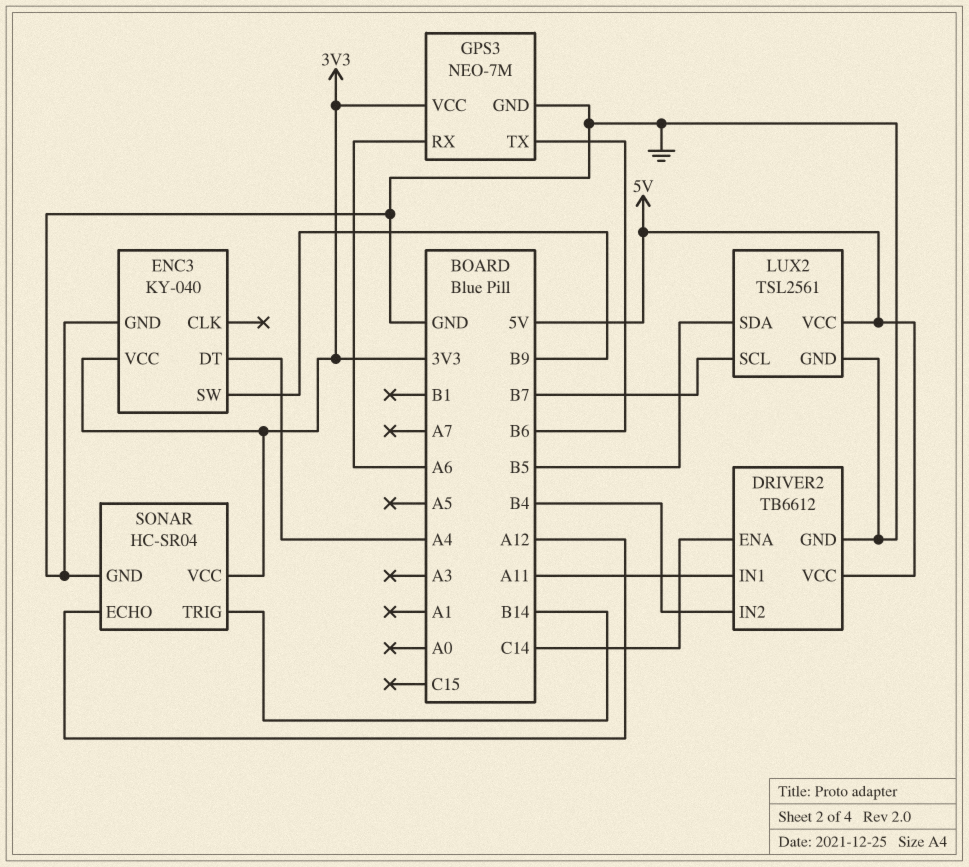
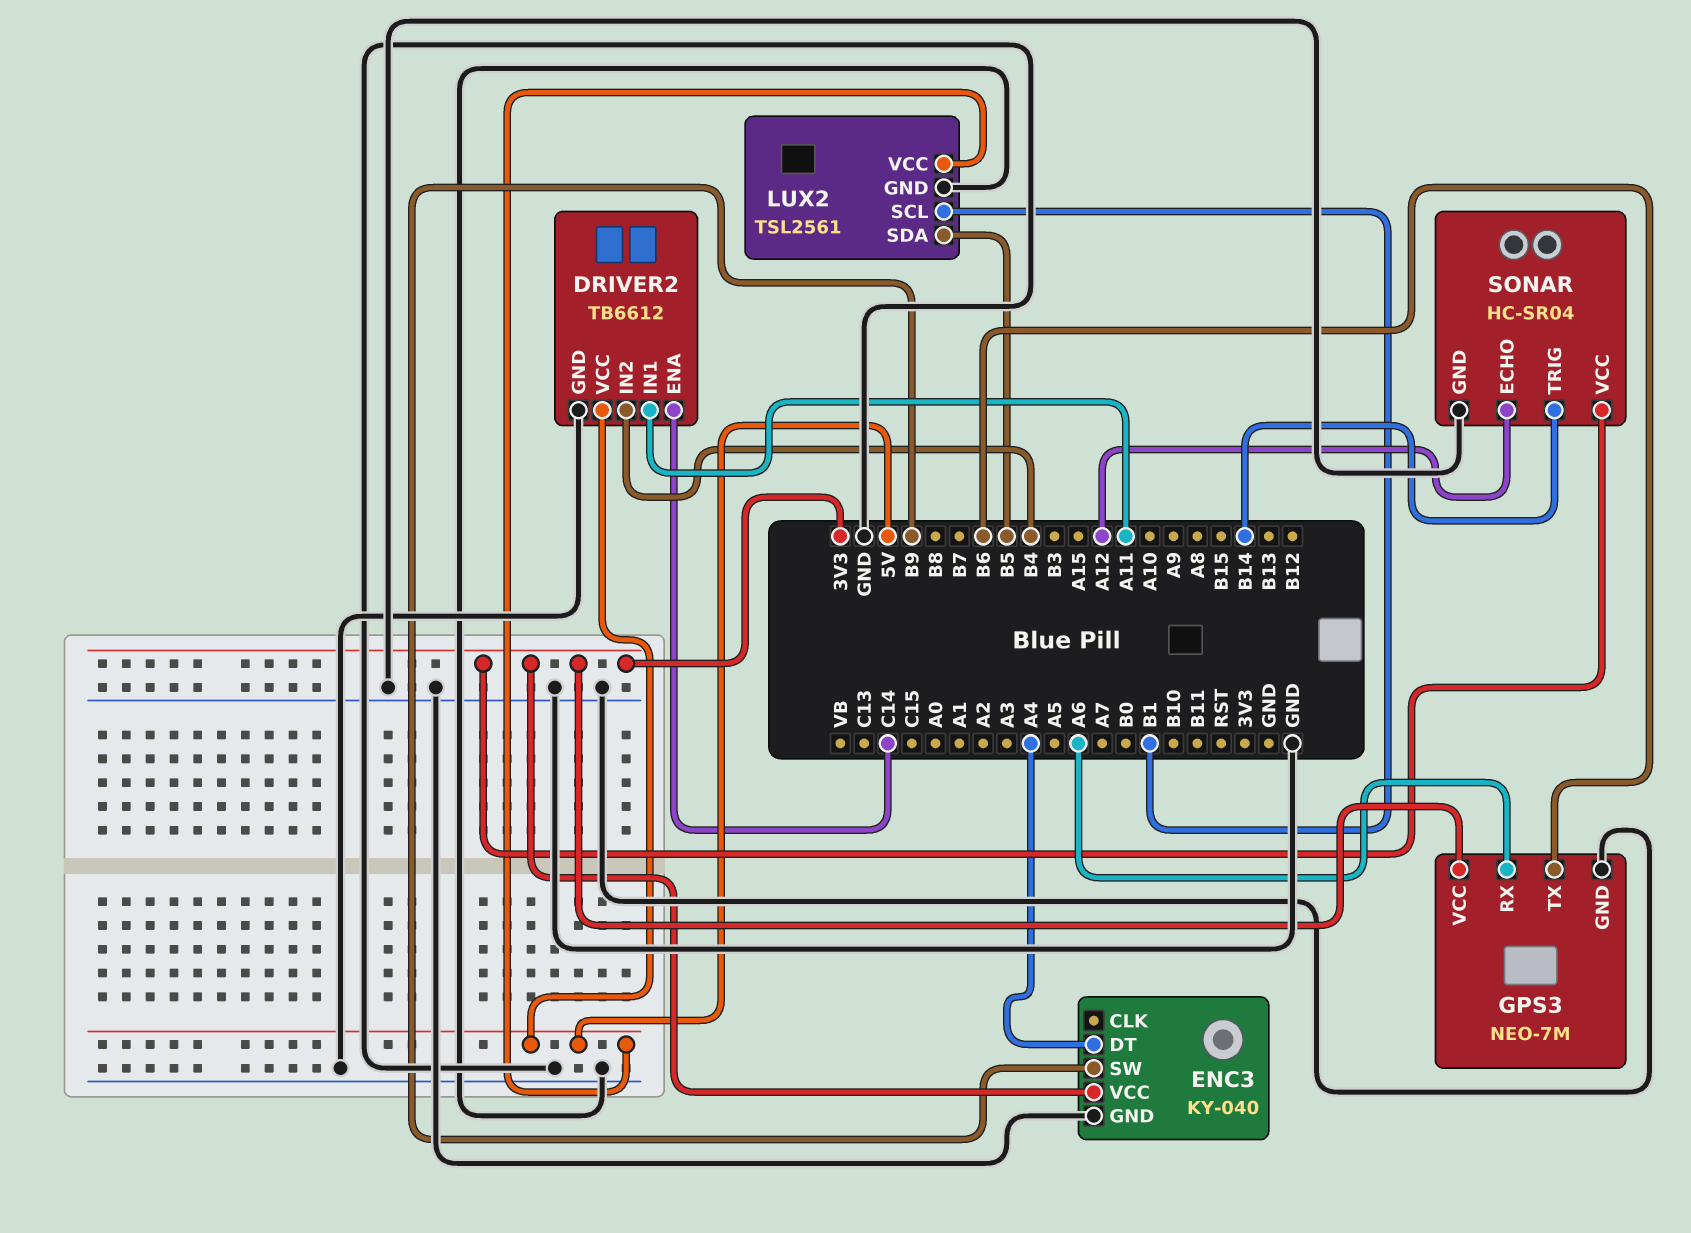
LUX2 pin SCL: B7 -> B1

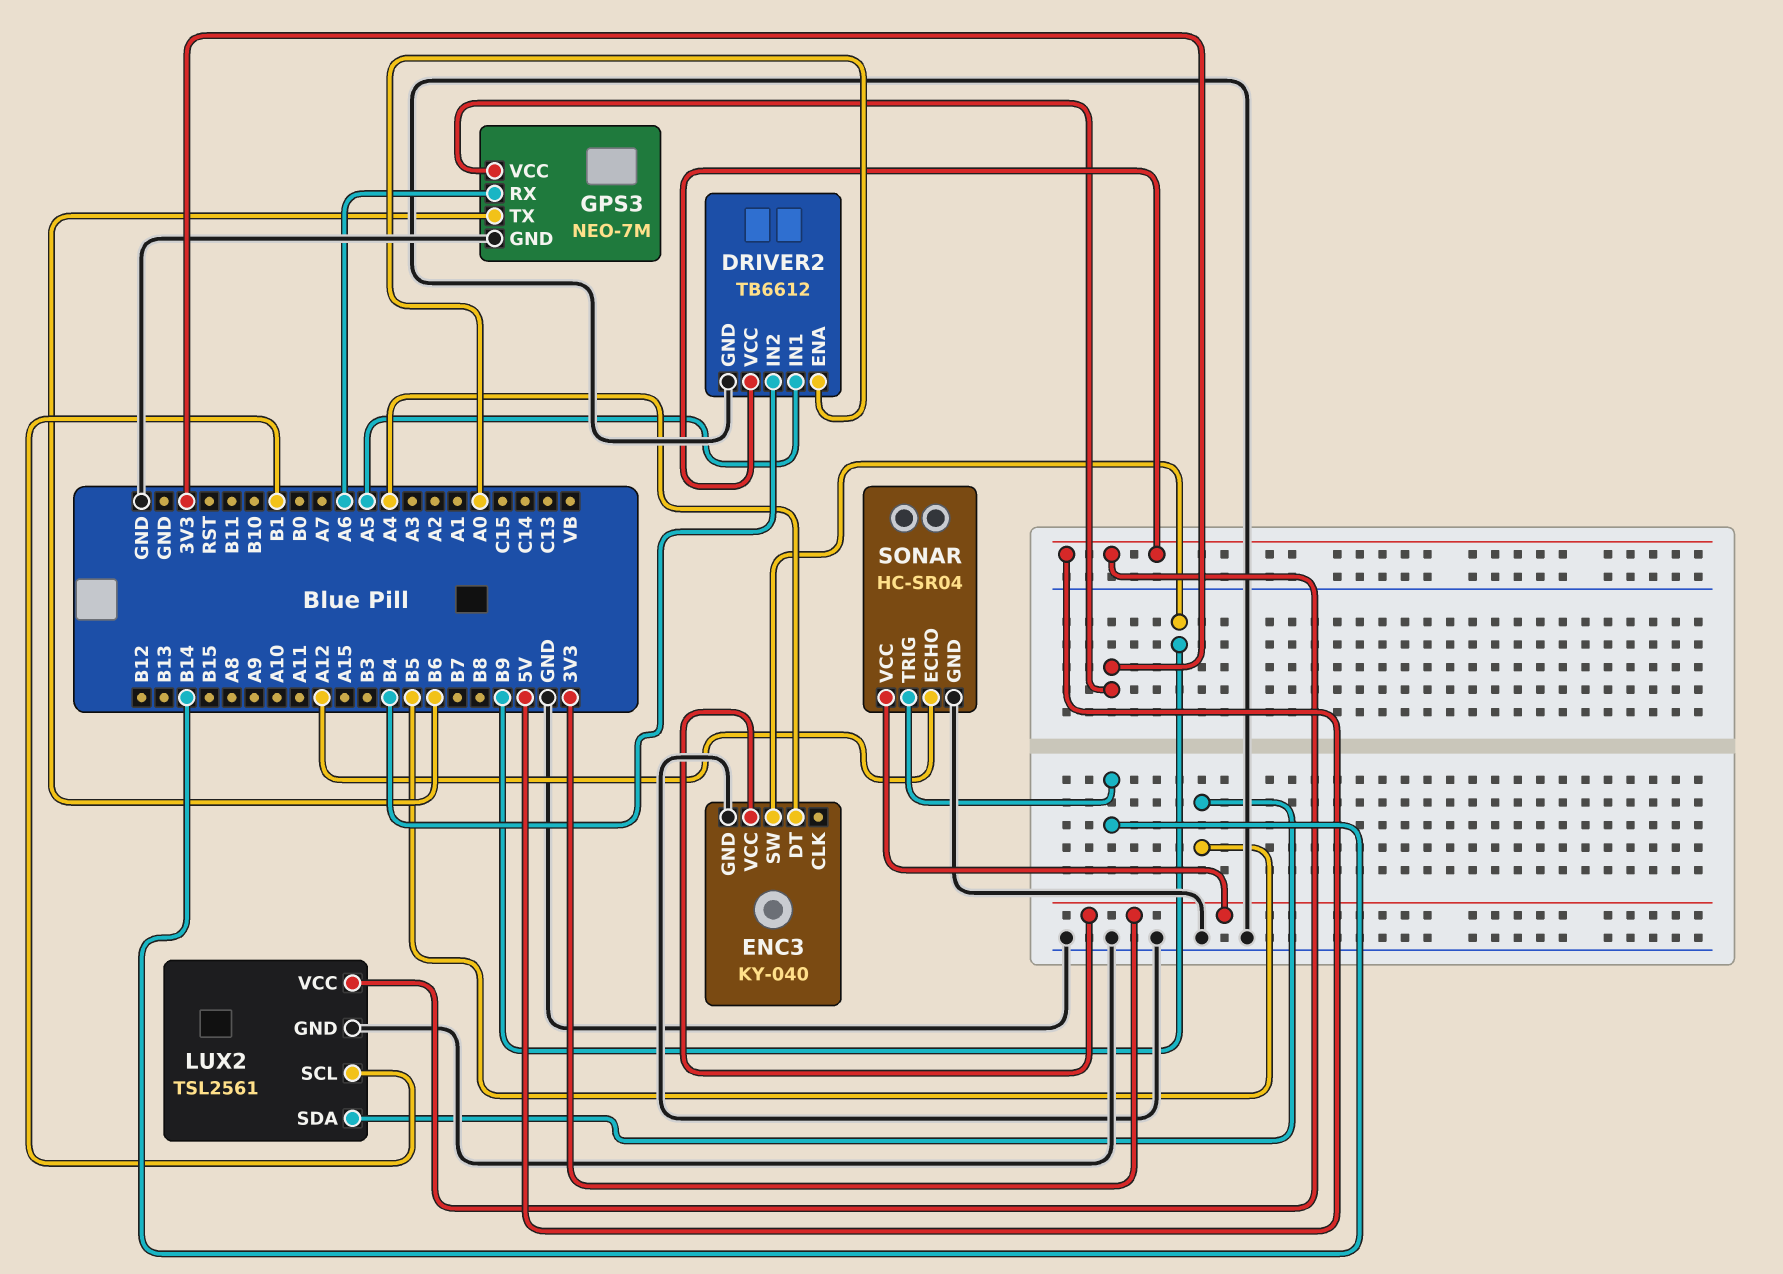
DRIVER2 pin ENA: C14 -> A0
DRIVER2 pin IN1: A11 -> A5

